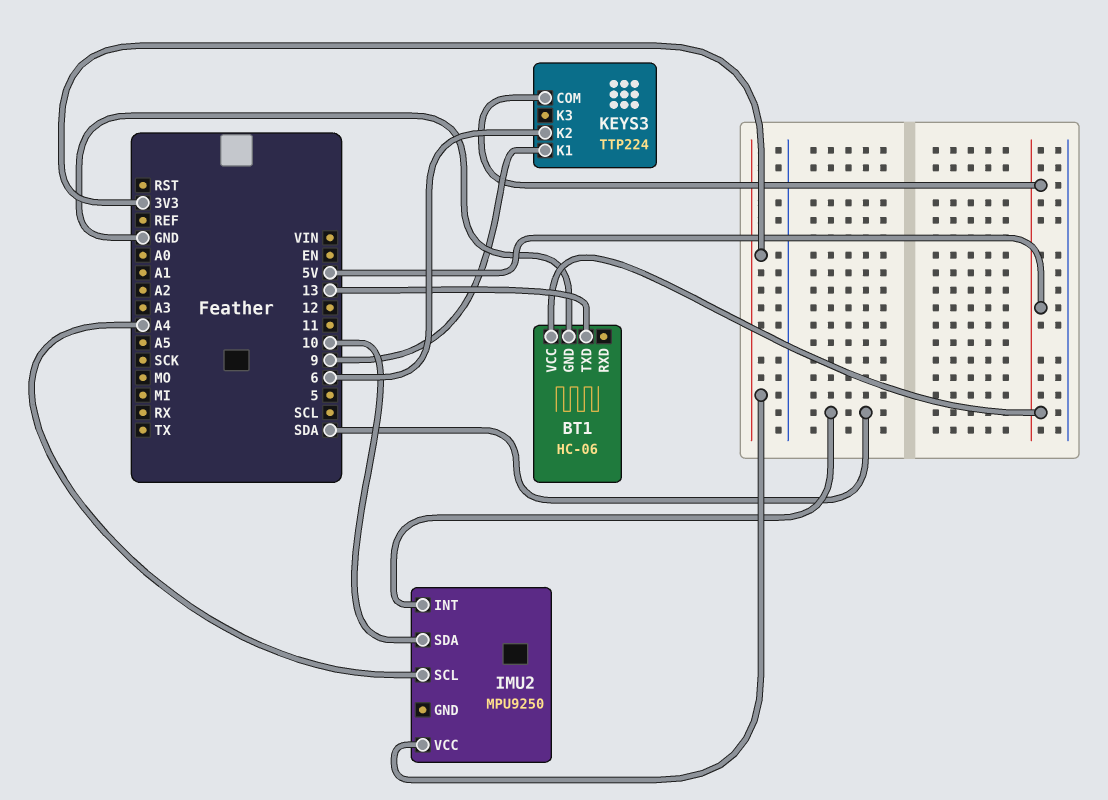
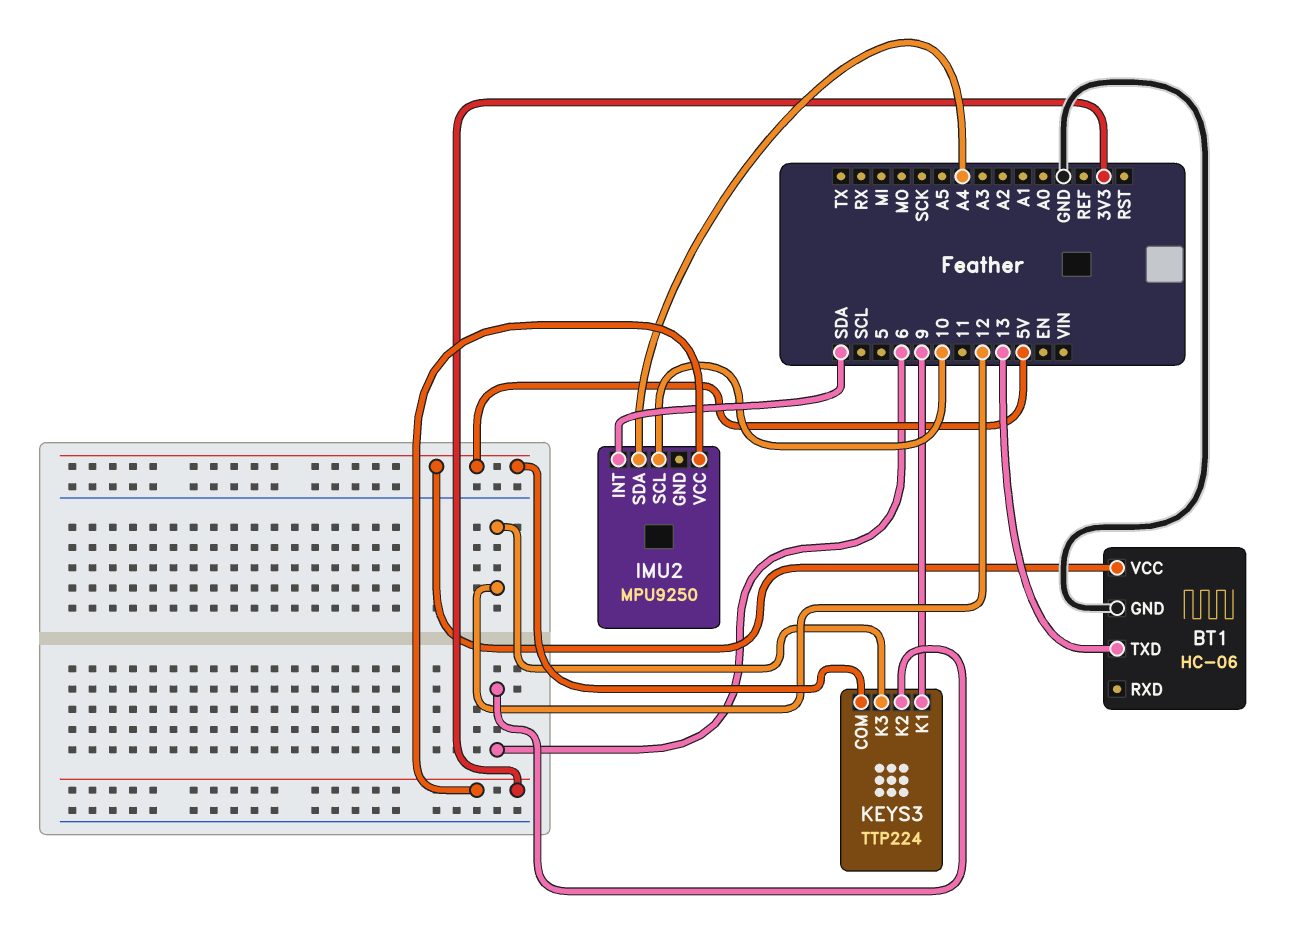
IMU2 pin SCL: A4 -> 10
IMU2 pin SDA: 10 -> A4
KEYS3 pin K3: none -> 12

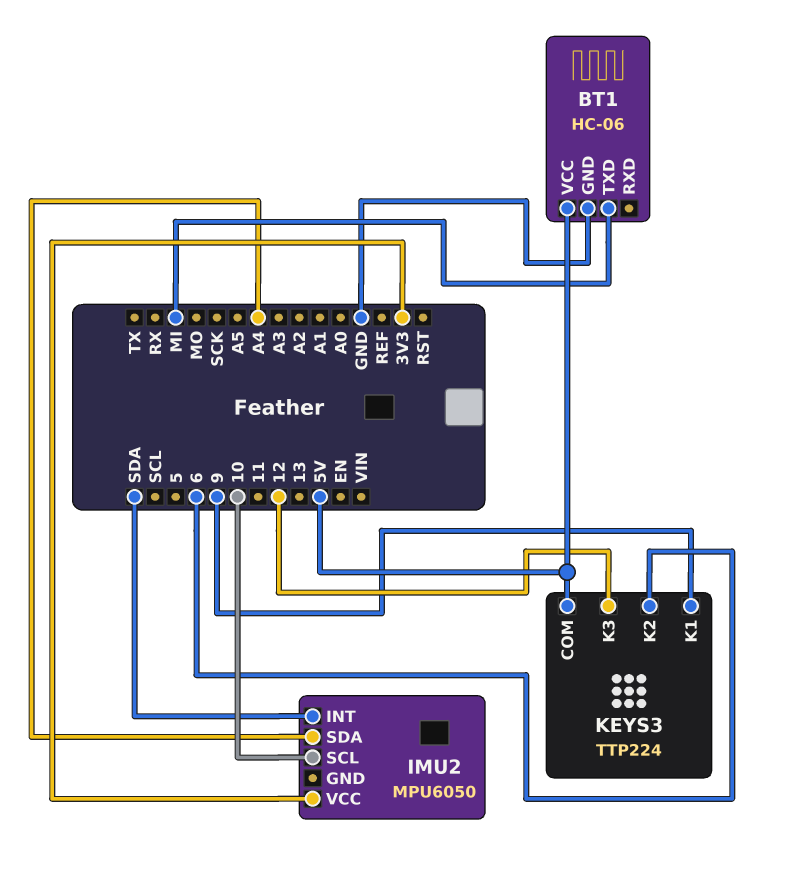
BT1 pin TXD: 13 -> MI
IMU2: MPU9250 -> MPU6050

